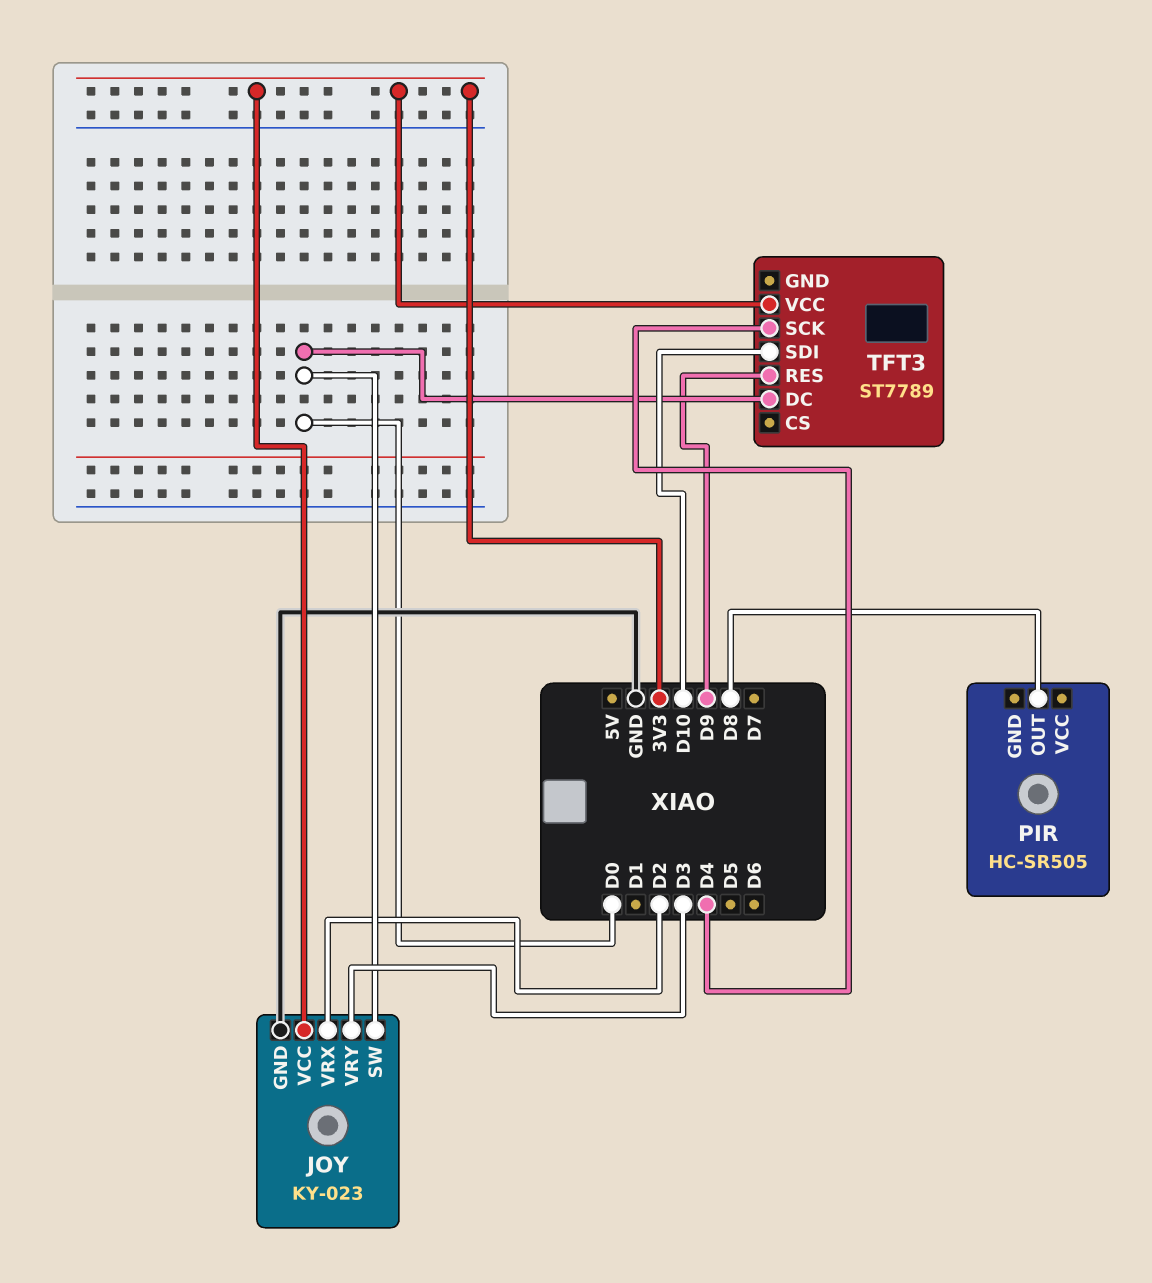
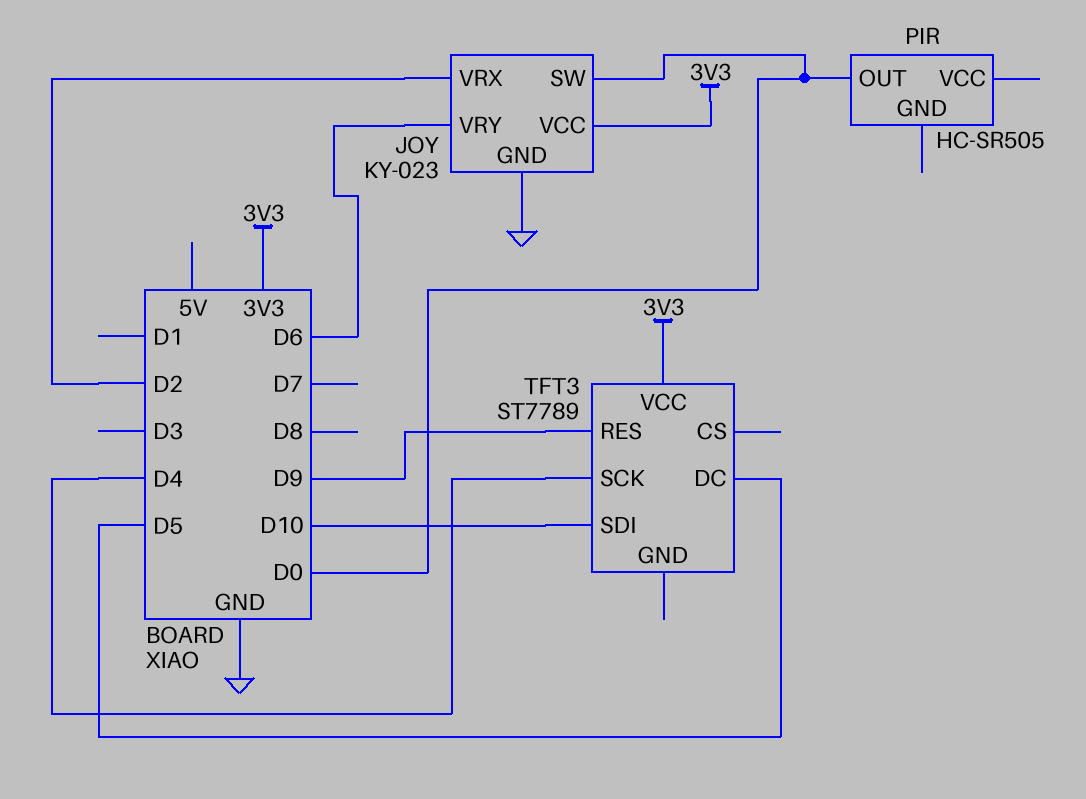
JOY pin VRY: D3 -> D6
PIR pin OUT: D8 -> D0
TFT3 pin DC: D0 -> D5

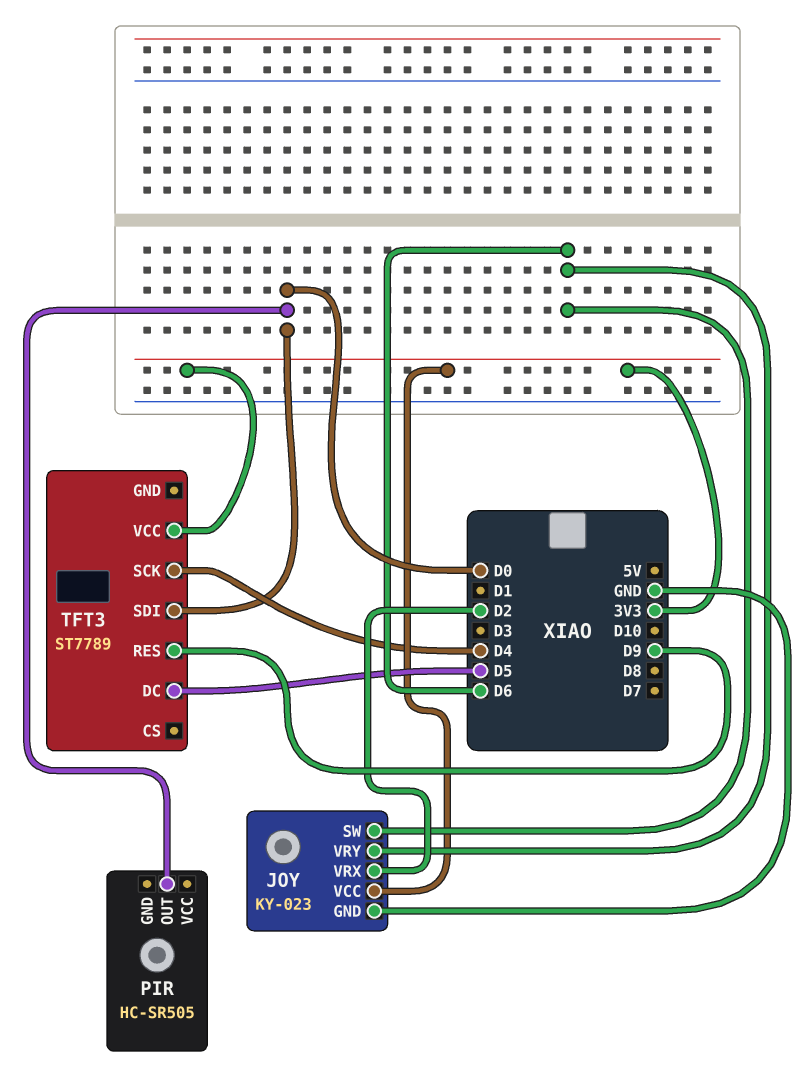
JOY pin SW: D0 -> D6
TFT3 pin SDI: D10 -> D0

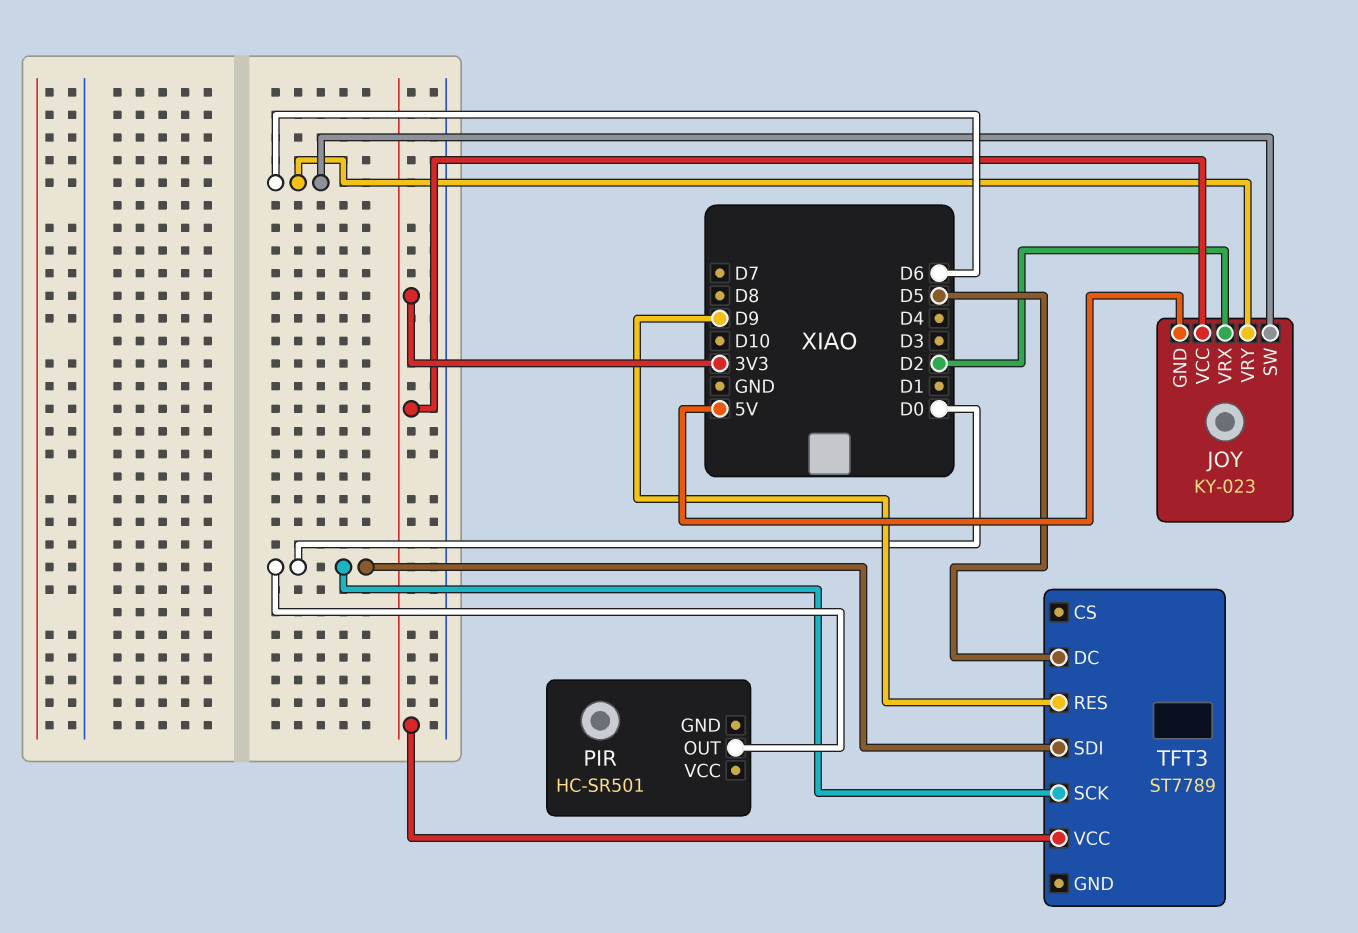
JOY pin GND: GND -> 5V
PIR: HC-SR505 -> HC-SR501
TFT3 pin SCK: D4 -> D0

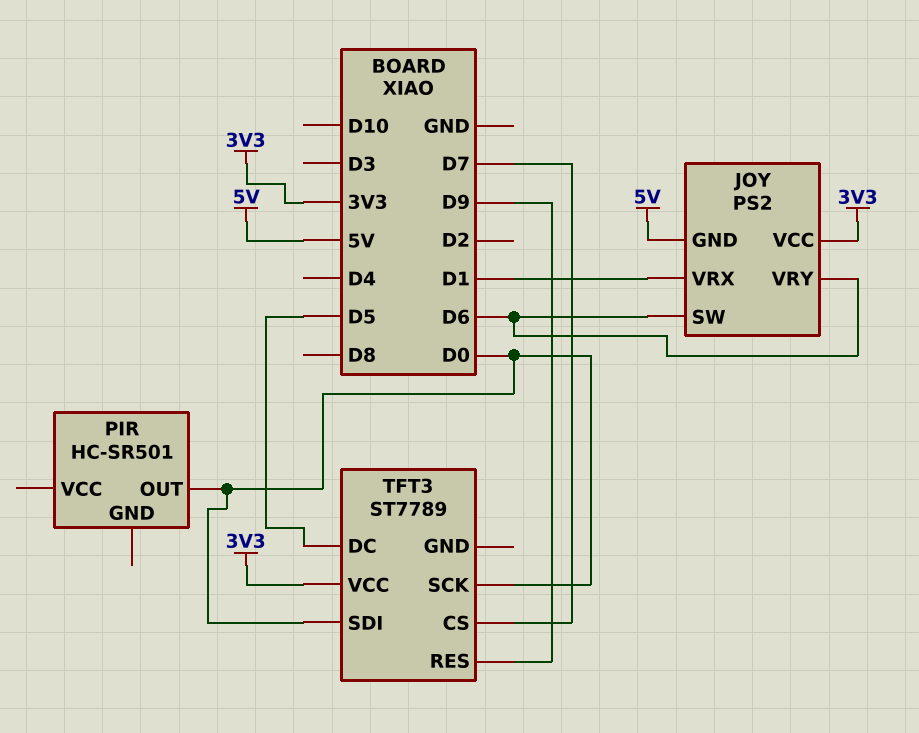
JOY: KY-023 -> PS2
JOY pin VRX: D2 -> D1
TFT3 pin CS: none -> D7

